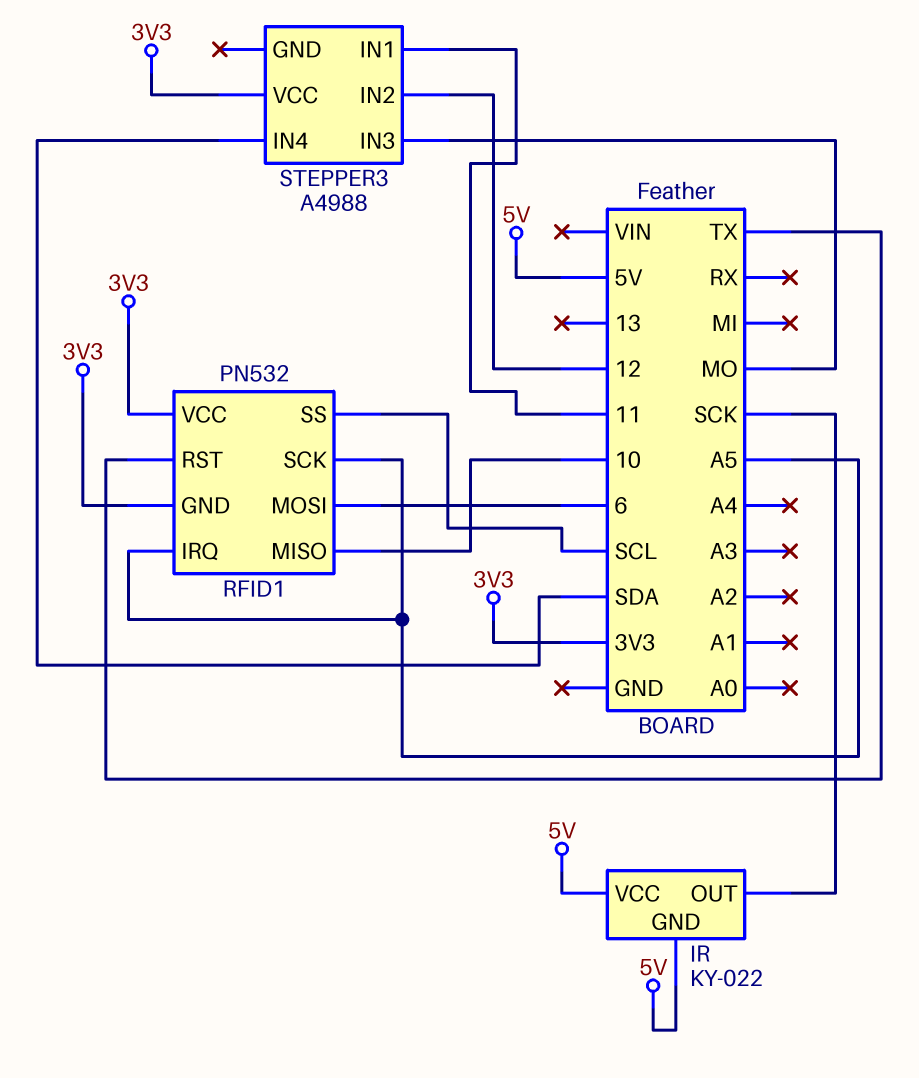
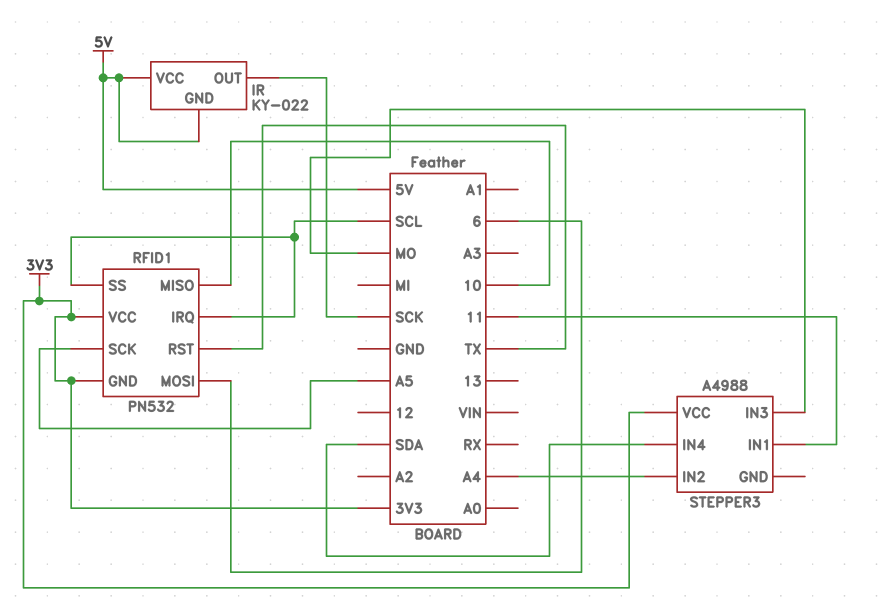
RFID1 pin IRQ: A5 -> SCL
STEPPER3 pin IN2: 12 -> A4

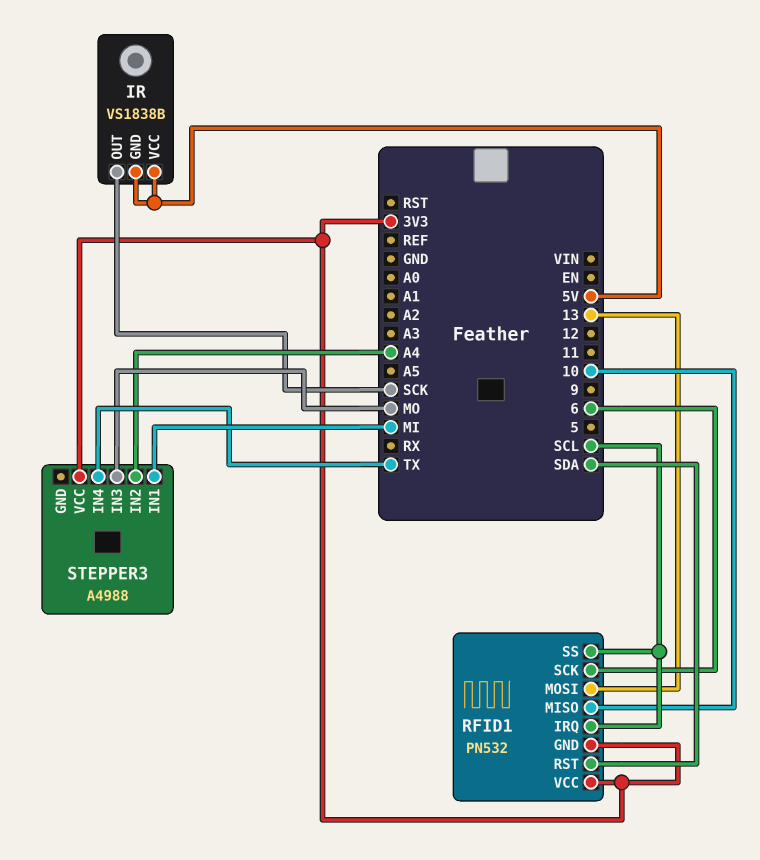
IR: KY-022 -> VS1838B
RFID1 pin MOSI: 6 -> 13
RFID1 pin RST: TX -> SDA
RFID1 pin SCK: A5 -> 6
STEPPER3 pin IN1: 11 -> MI
STEPPER3 pin IN4: SDA -> TX

